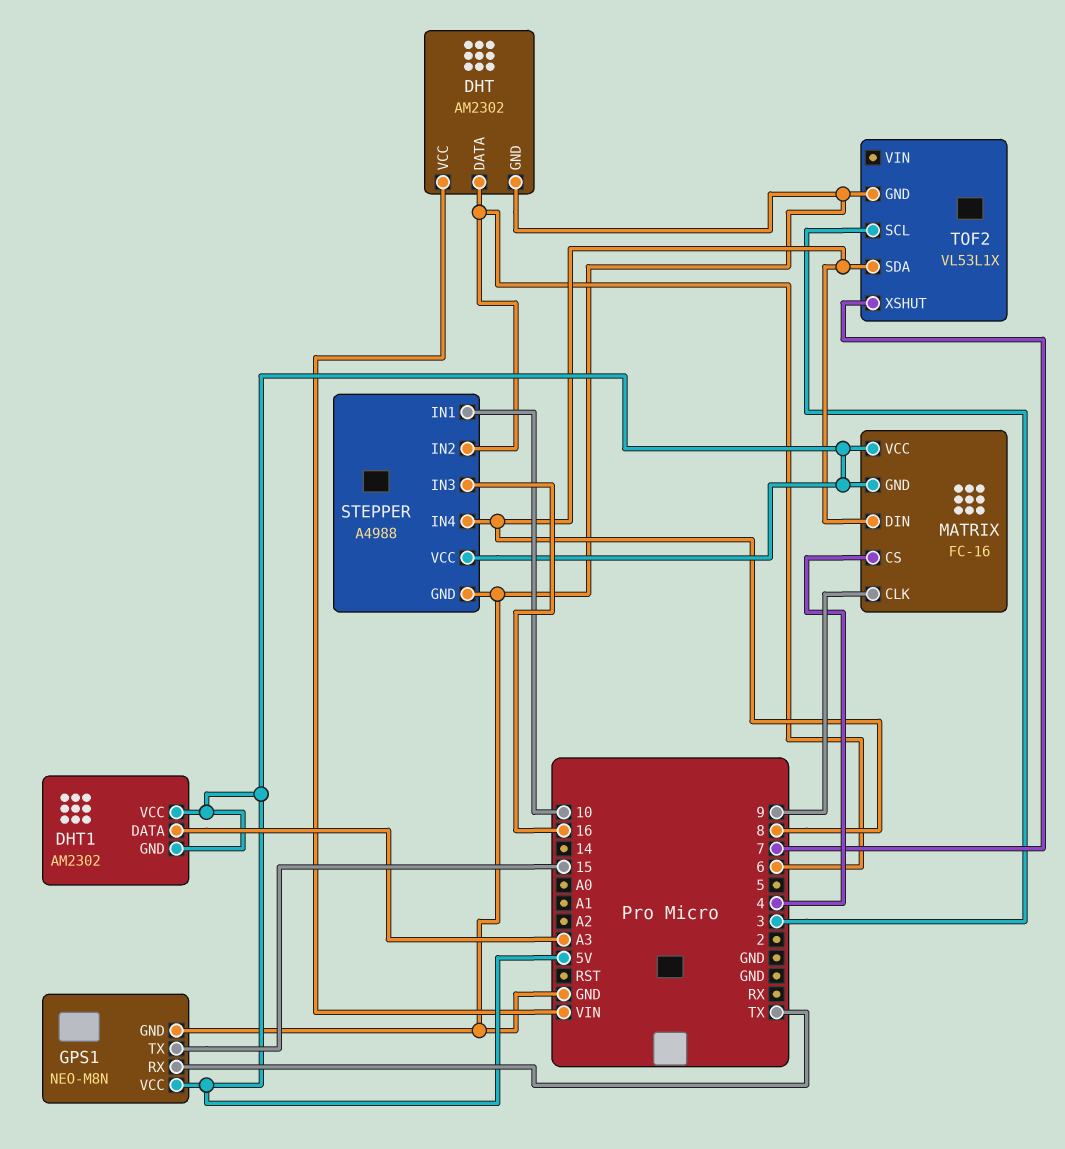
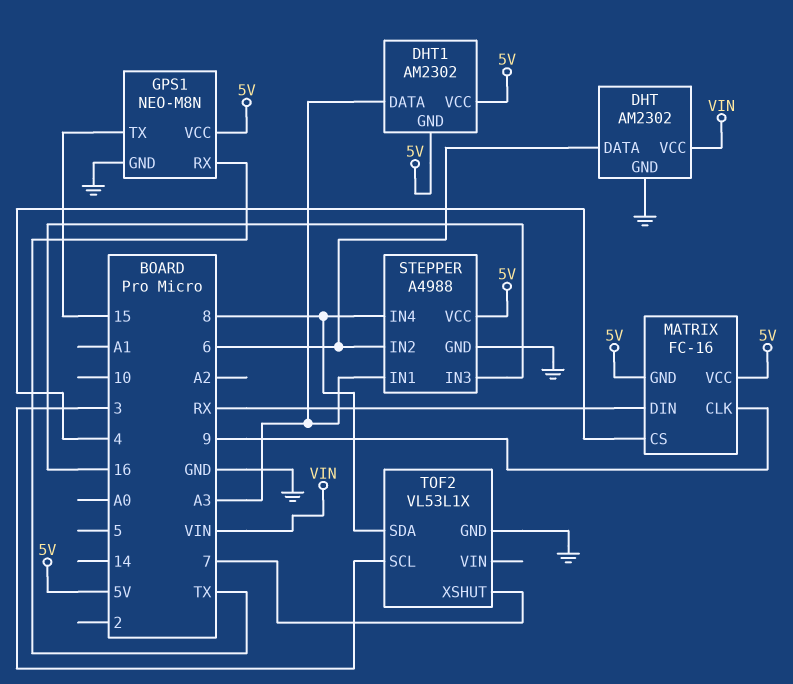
MATRIX pin DIN: 8 -> RX
STEPPER pin IN1: 10 -> A3

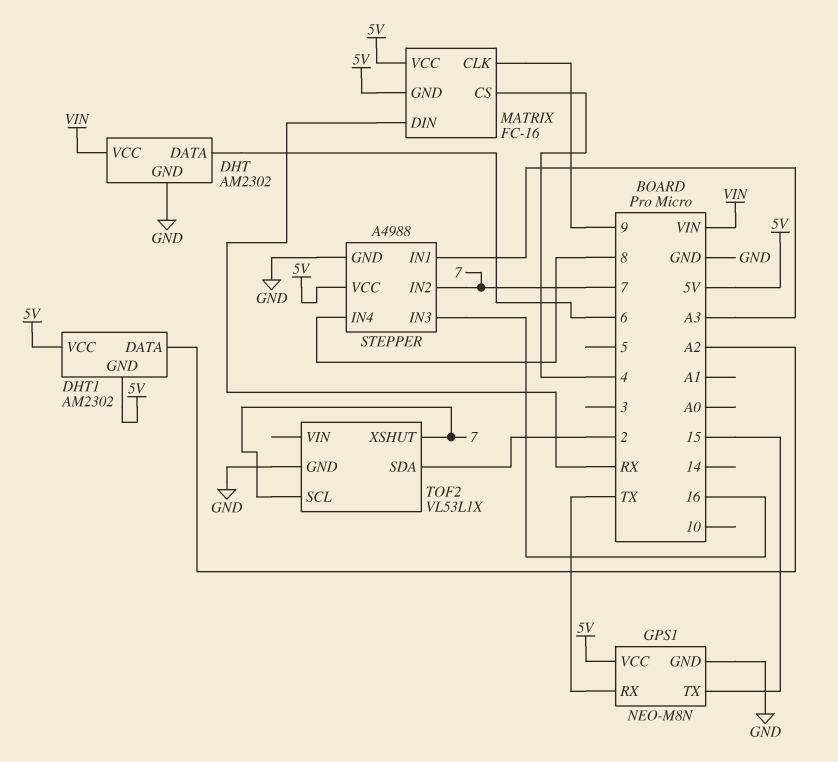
DHT1 pin DATA: A3 -> A2
STEPPER pin IN2: 6 -> 7
TOF2 pin SCL: 3 -> 7
TOF2 pin SDA: 8 -> 2

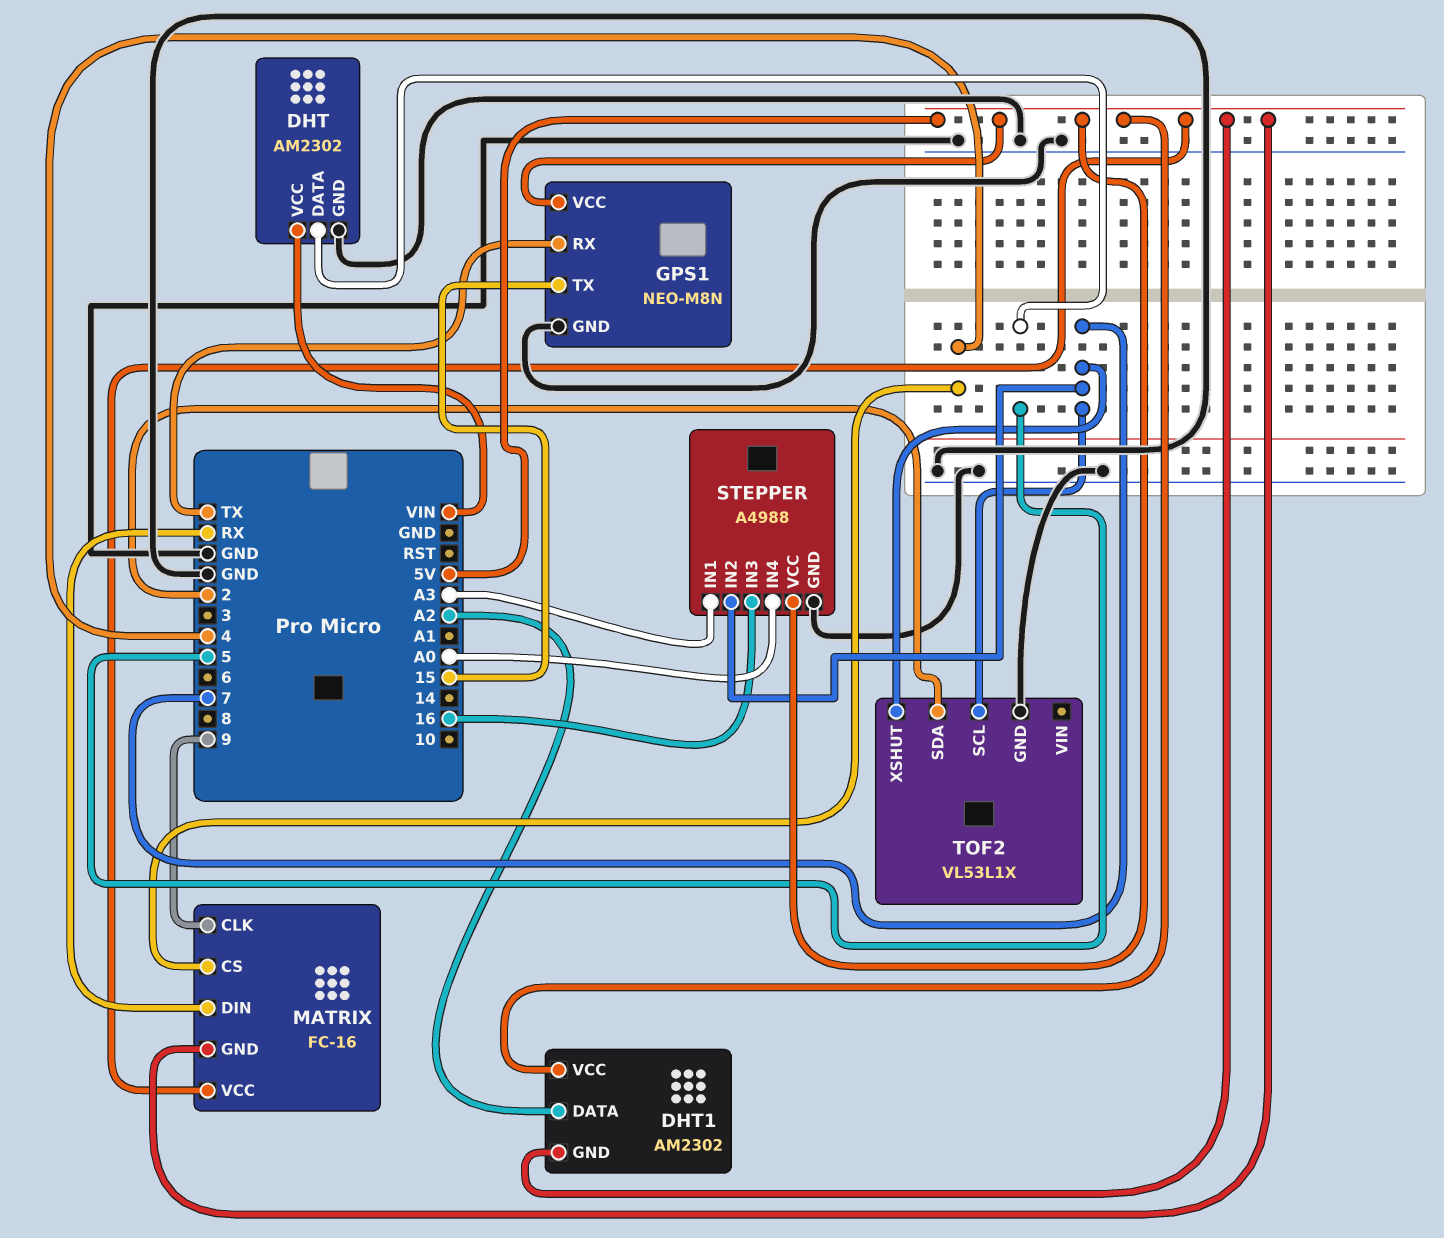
DHT pin DATA: 6 -> 5
STEPPER pin IN4: 8 -> A0

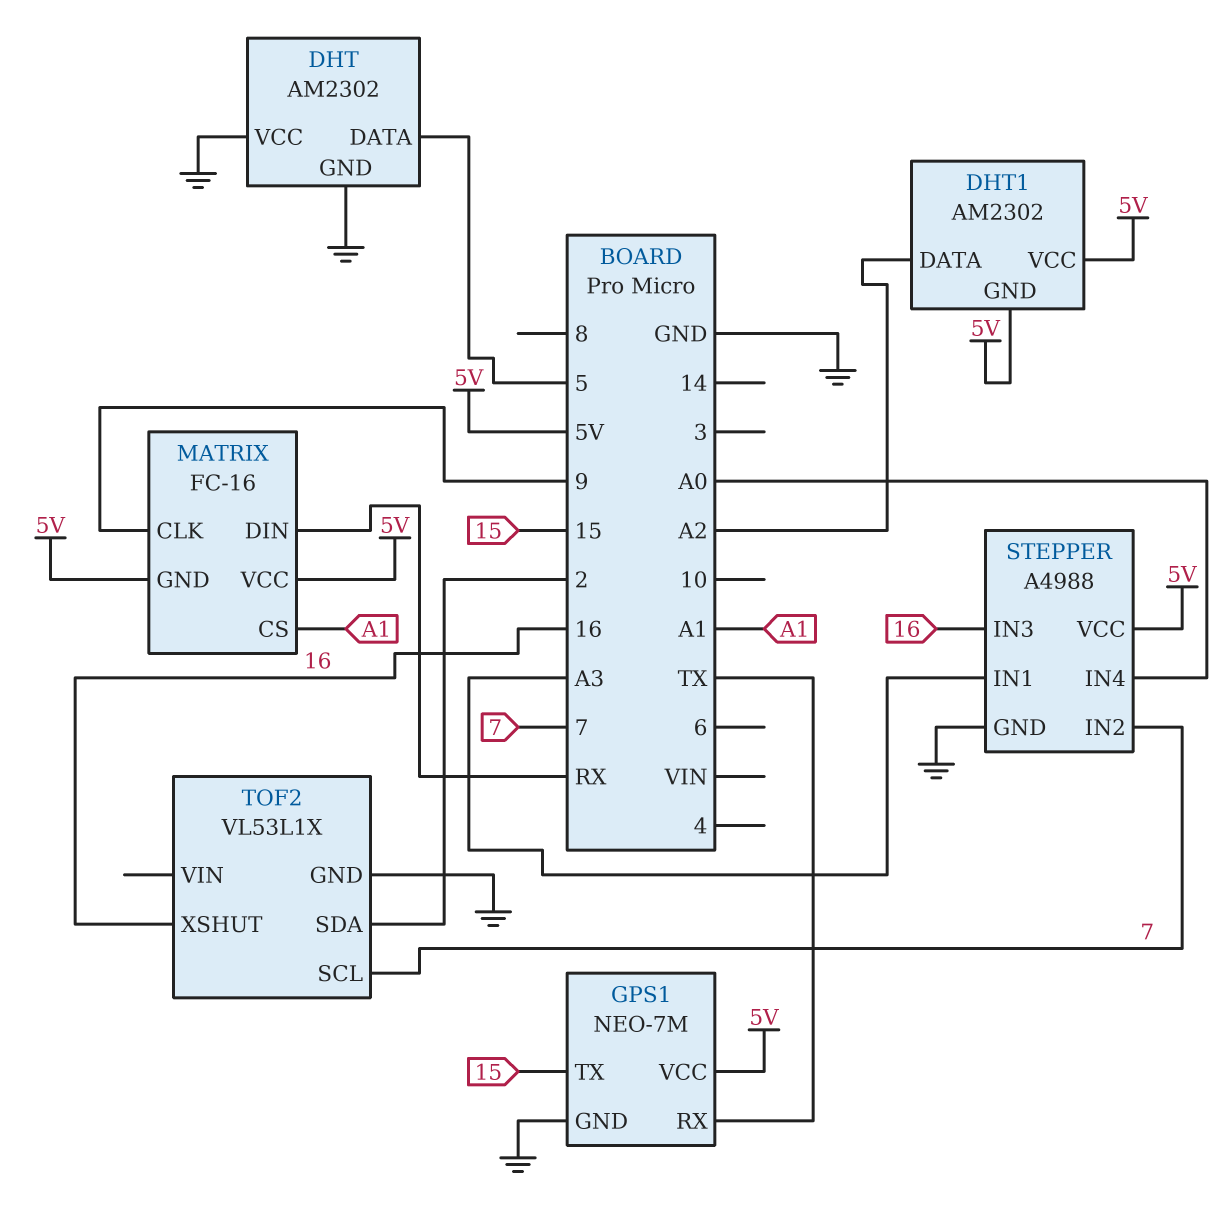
DHT pin VCC: VIN -> GND
GPS1: NEO-M8N -> NEO-7M
MATRIX pin CS: 4 -> A1
TOF2 pin XSHUT: 7 -> 16

